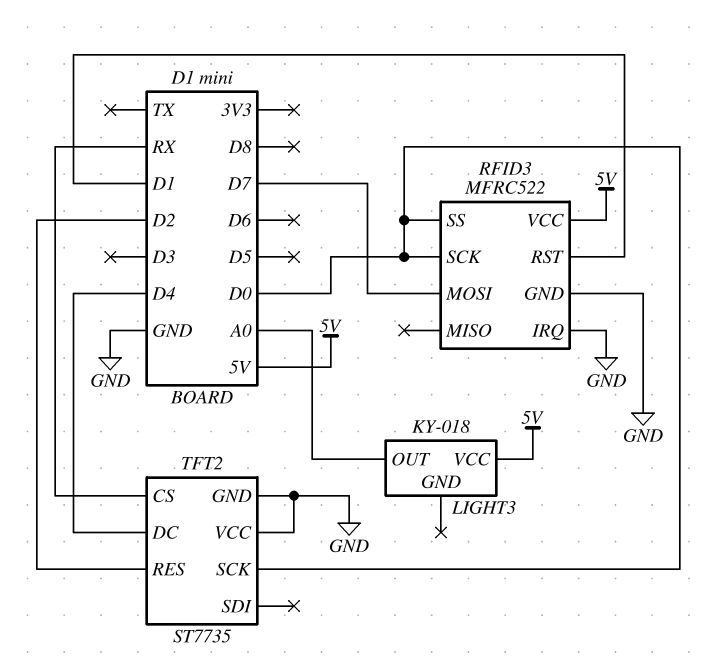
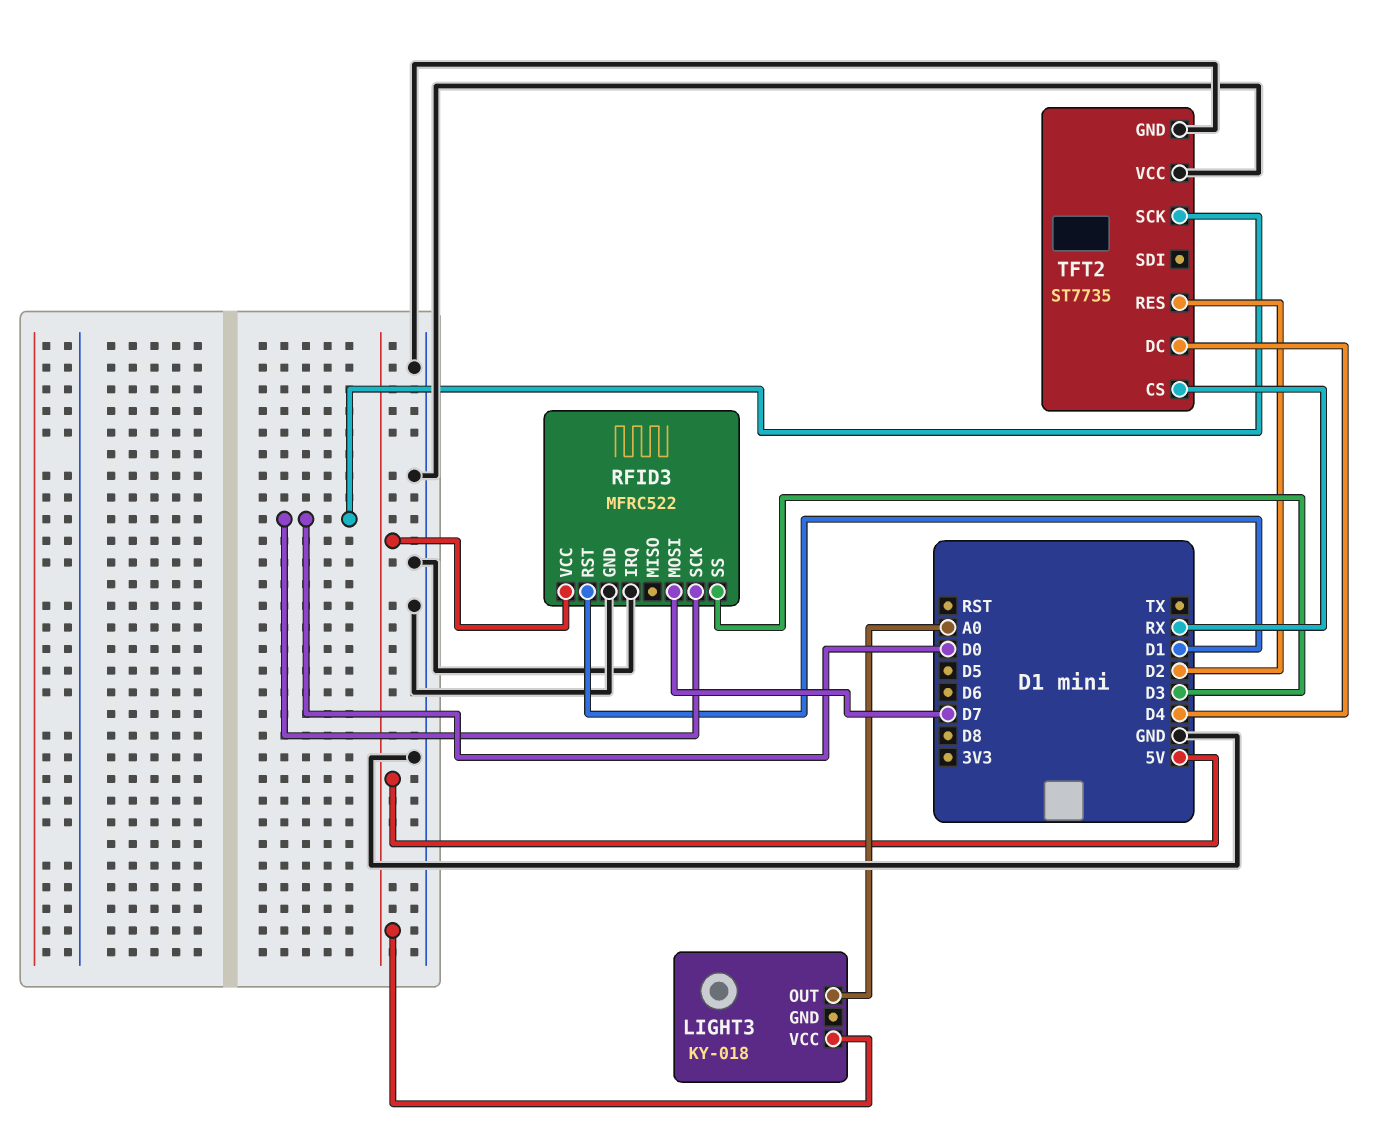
RFID3 pin SS: D0 -> D3

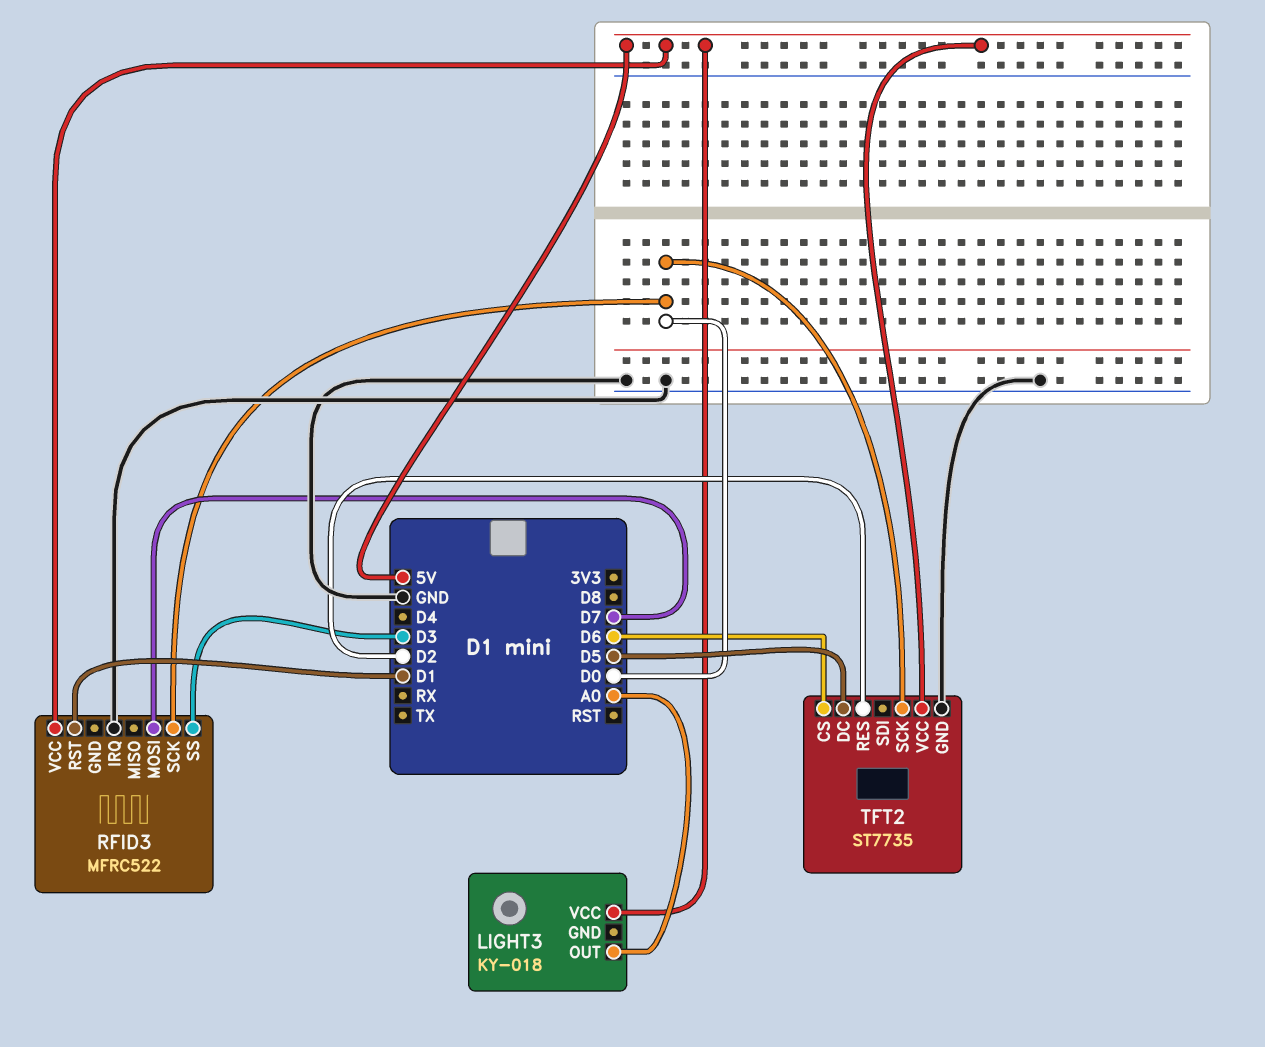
RFID3 pin GND: GND -> none
TFT2 pin CS: RX -> D6
TFT2 pin DC: D4 -> D5
TFT2 pin VCC: GND -> 5V

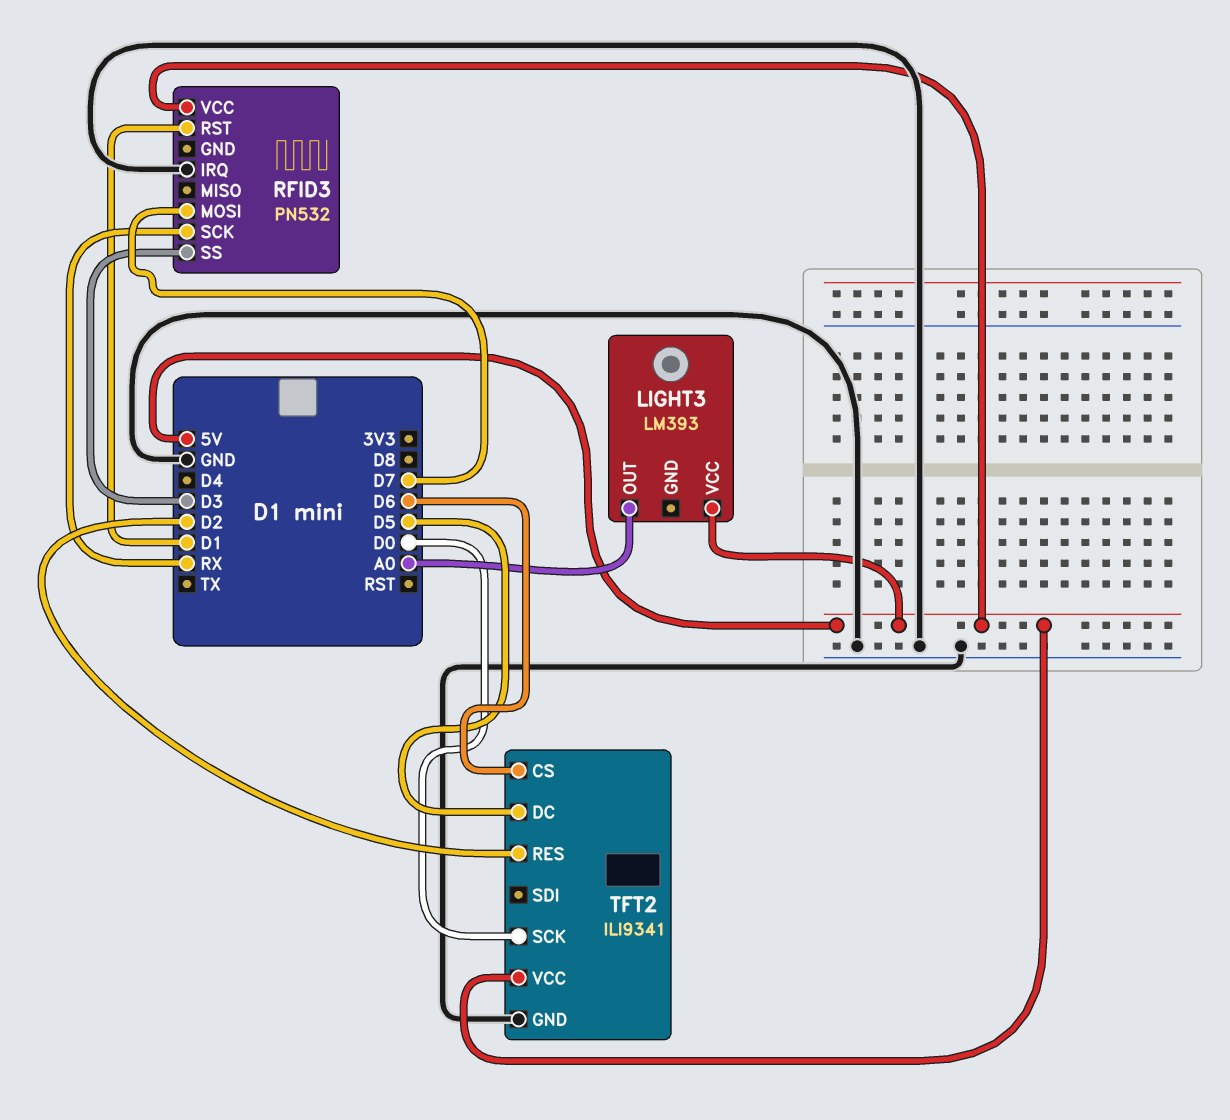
LIGHT3: KY-018 -> LM393
RFID3: MFRC522 -> PN532
RFID3 pin SCK: D0 -> RX
TFT2: ST7735 -> ILI9341

